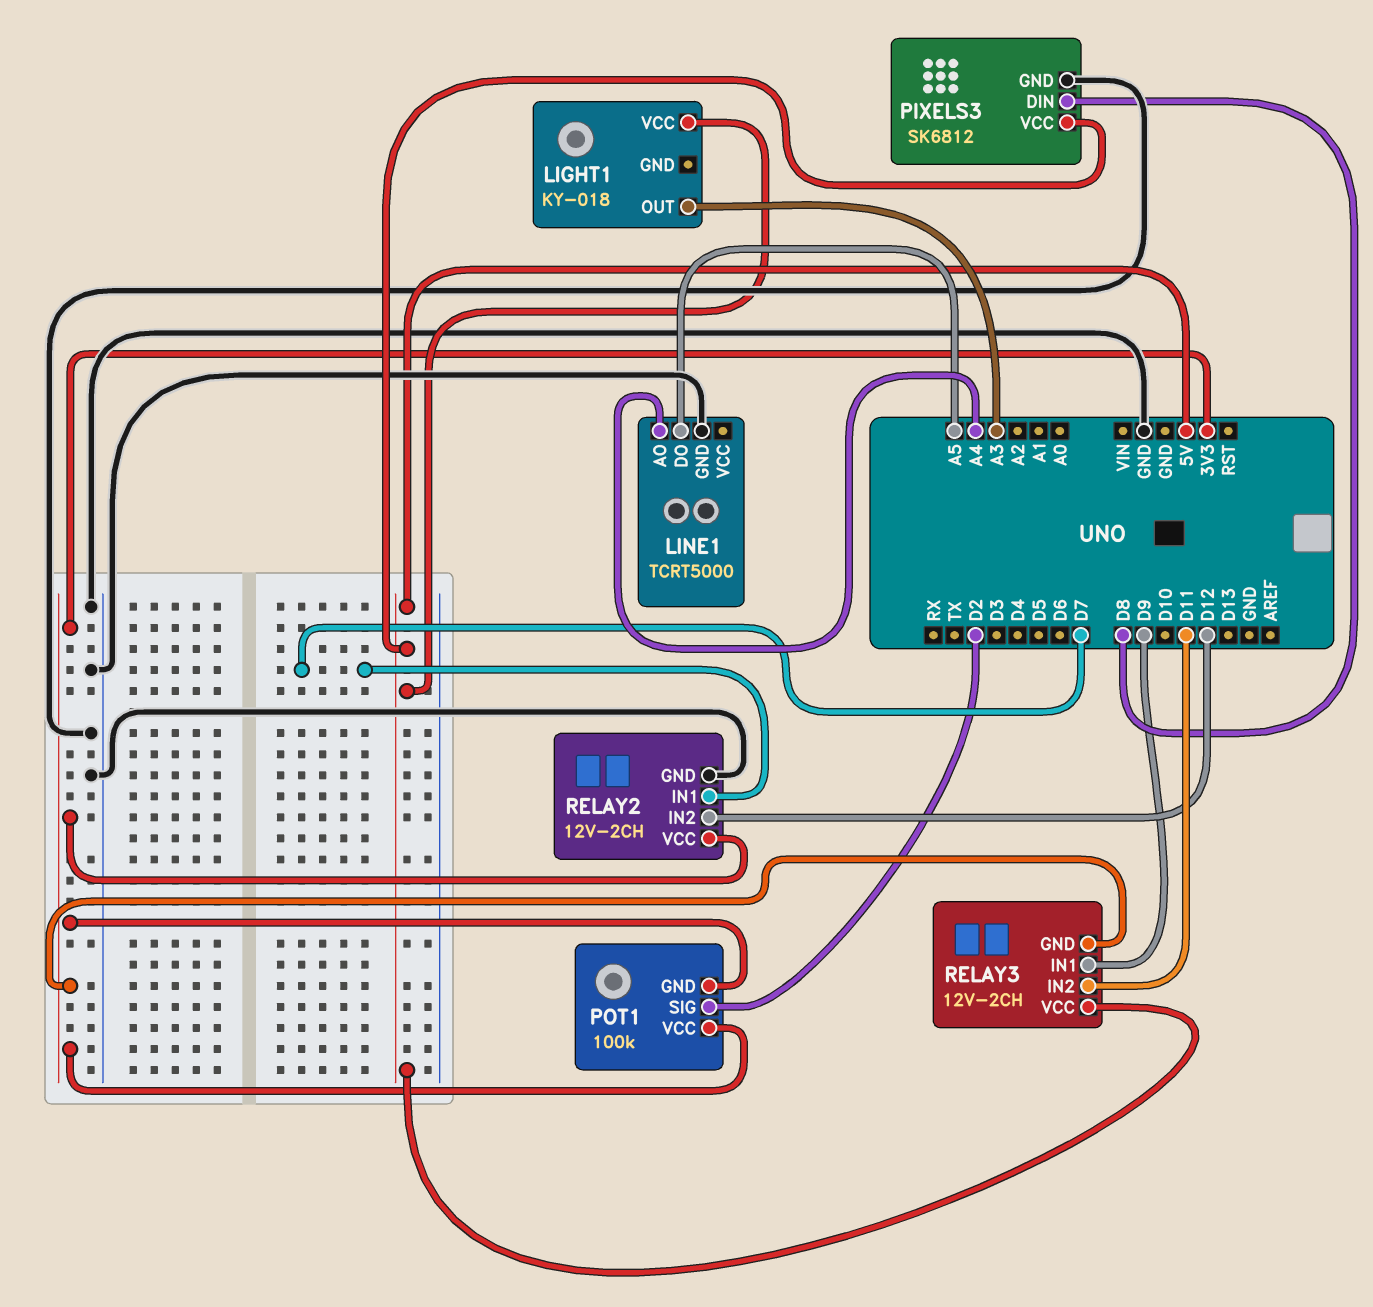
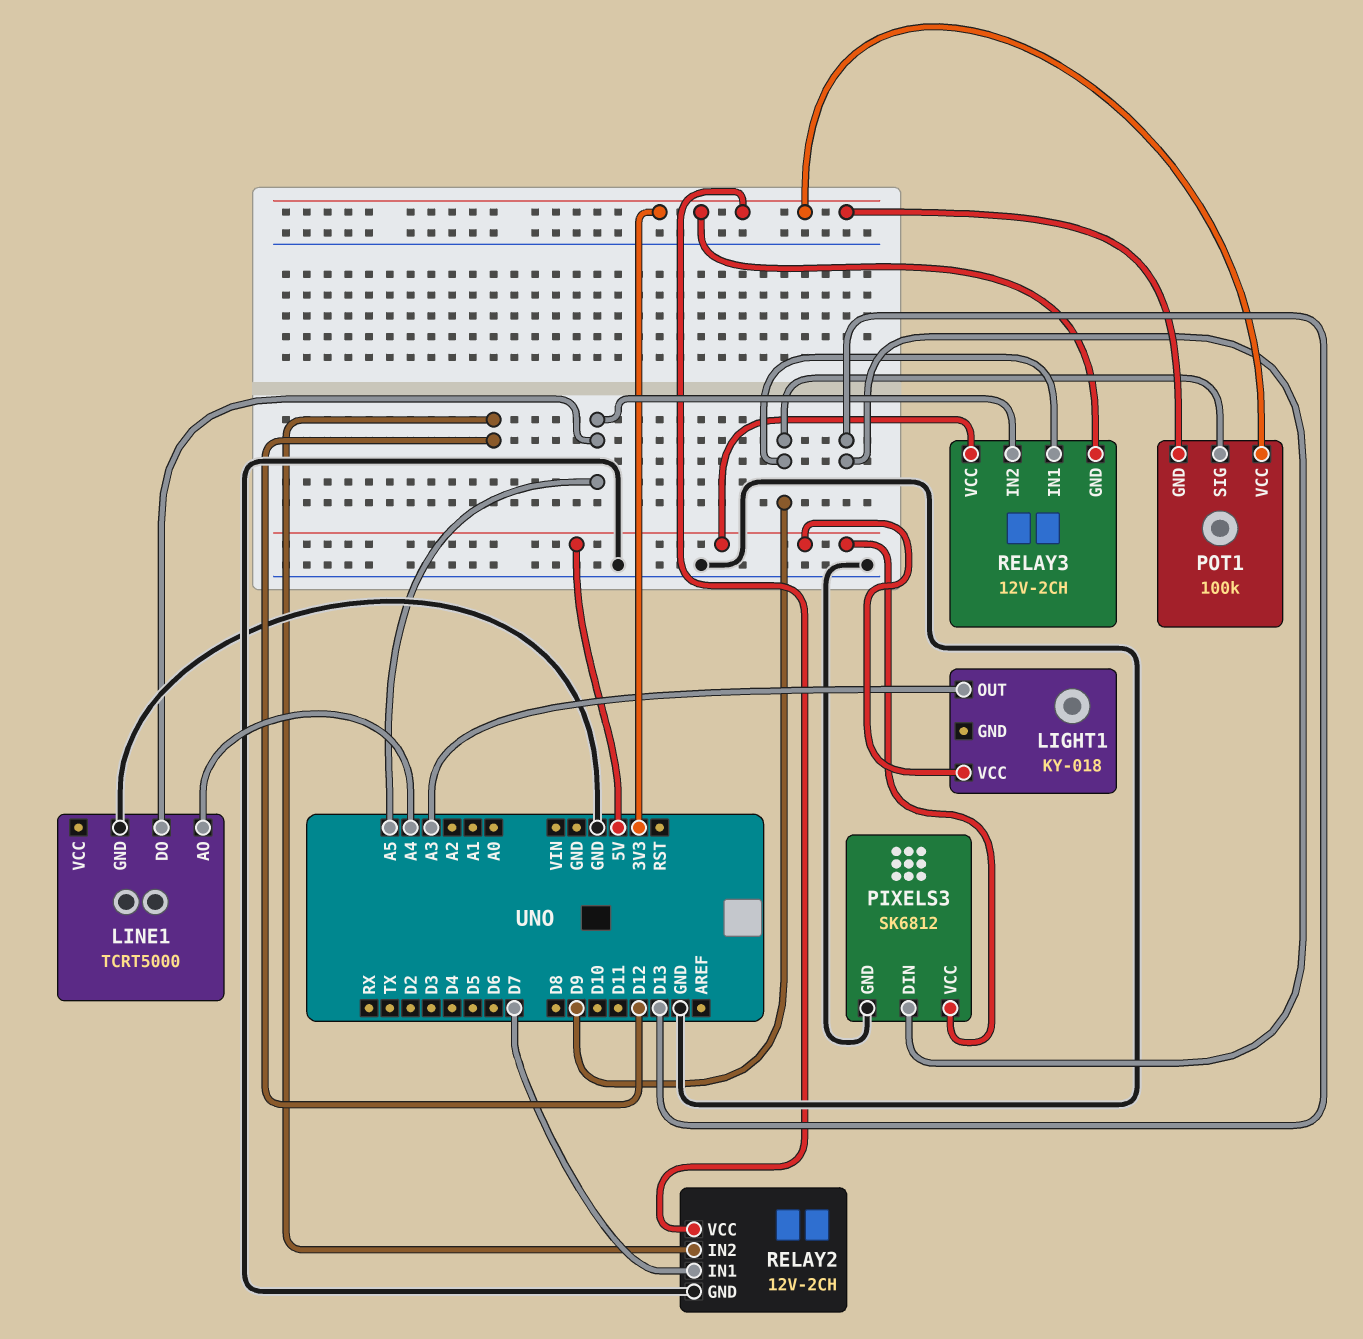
PIXELS3 pin DIN: D8 -> D13
POT1 pin SIG: D2 -> D9
RELAY3 pin IN2: D11 -> A5

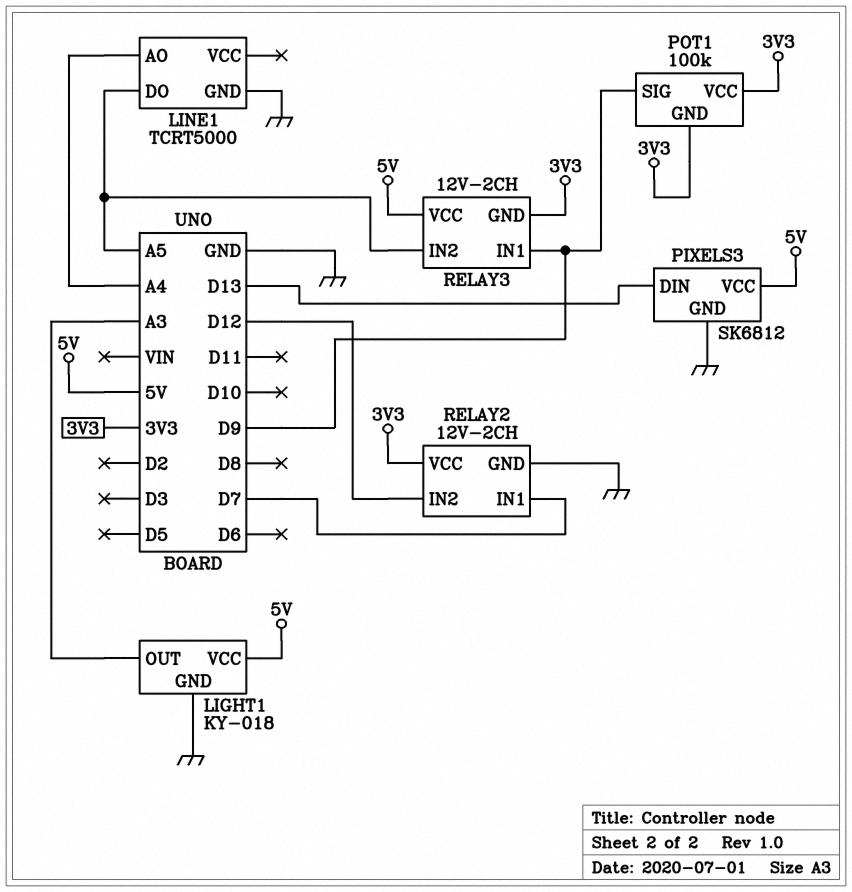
LIGHT1 pin GND: none -> GND

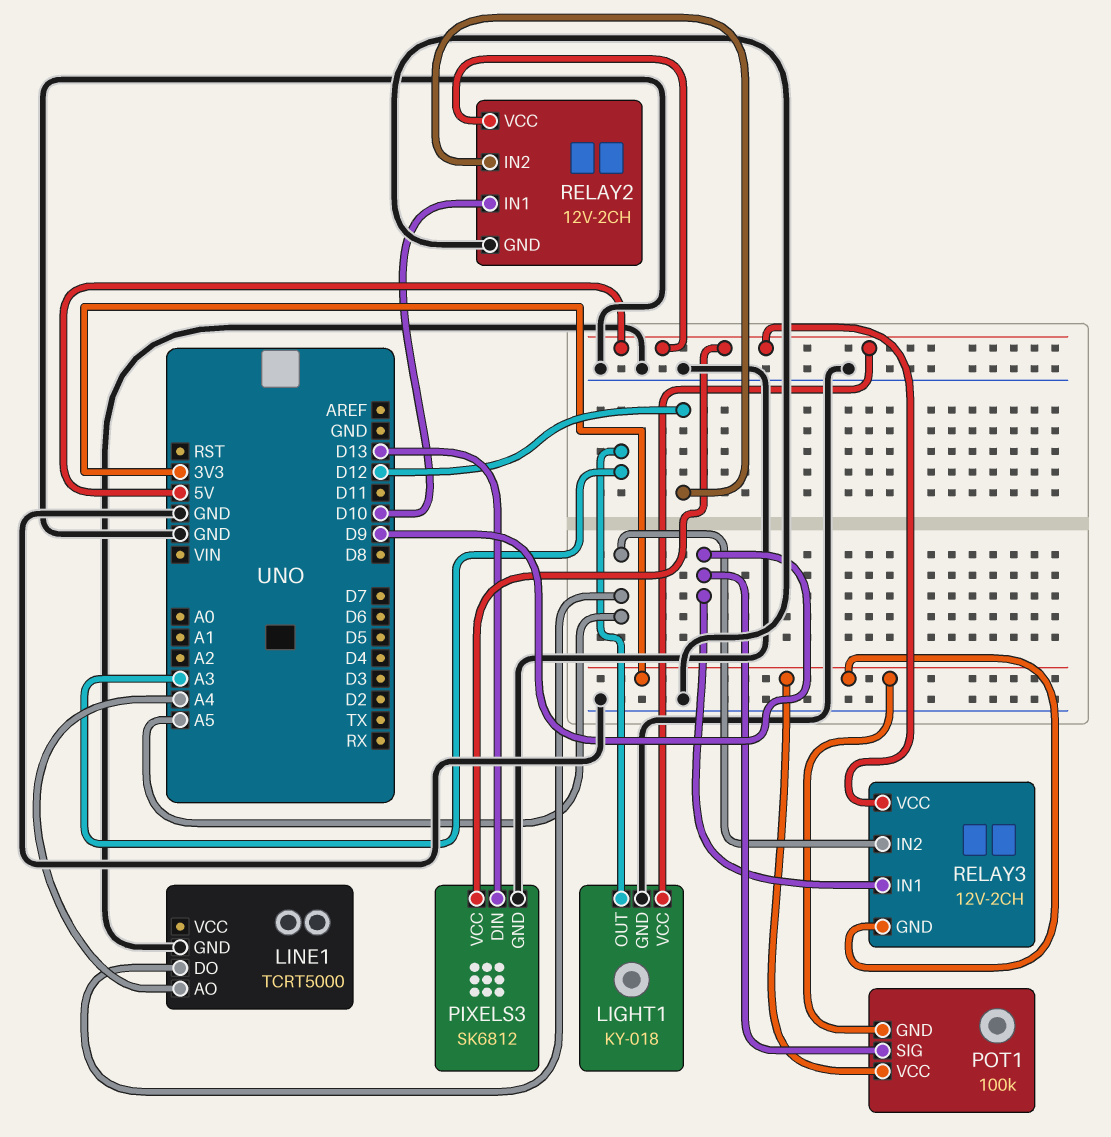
RELAY2 pin IN1: D7 -> D10
RELAY2 pin VCC: 3V3 -> 5V

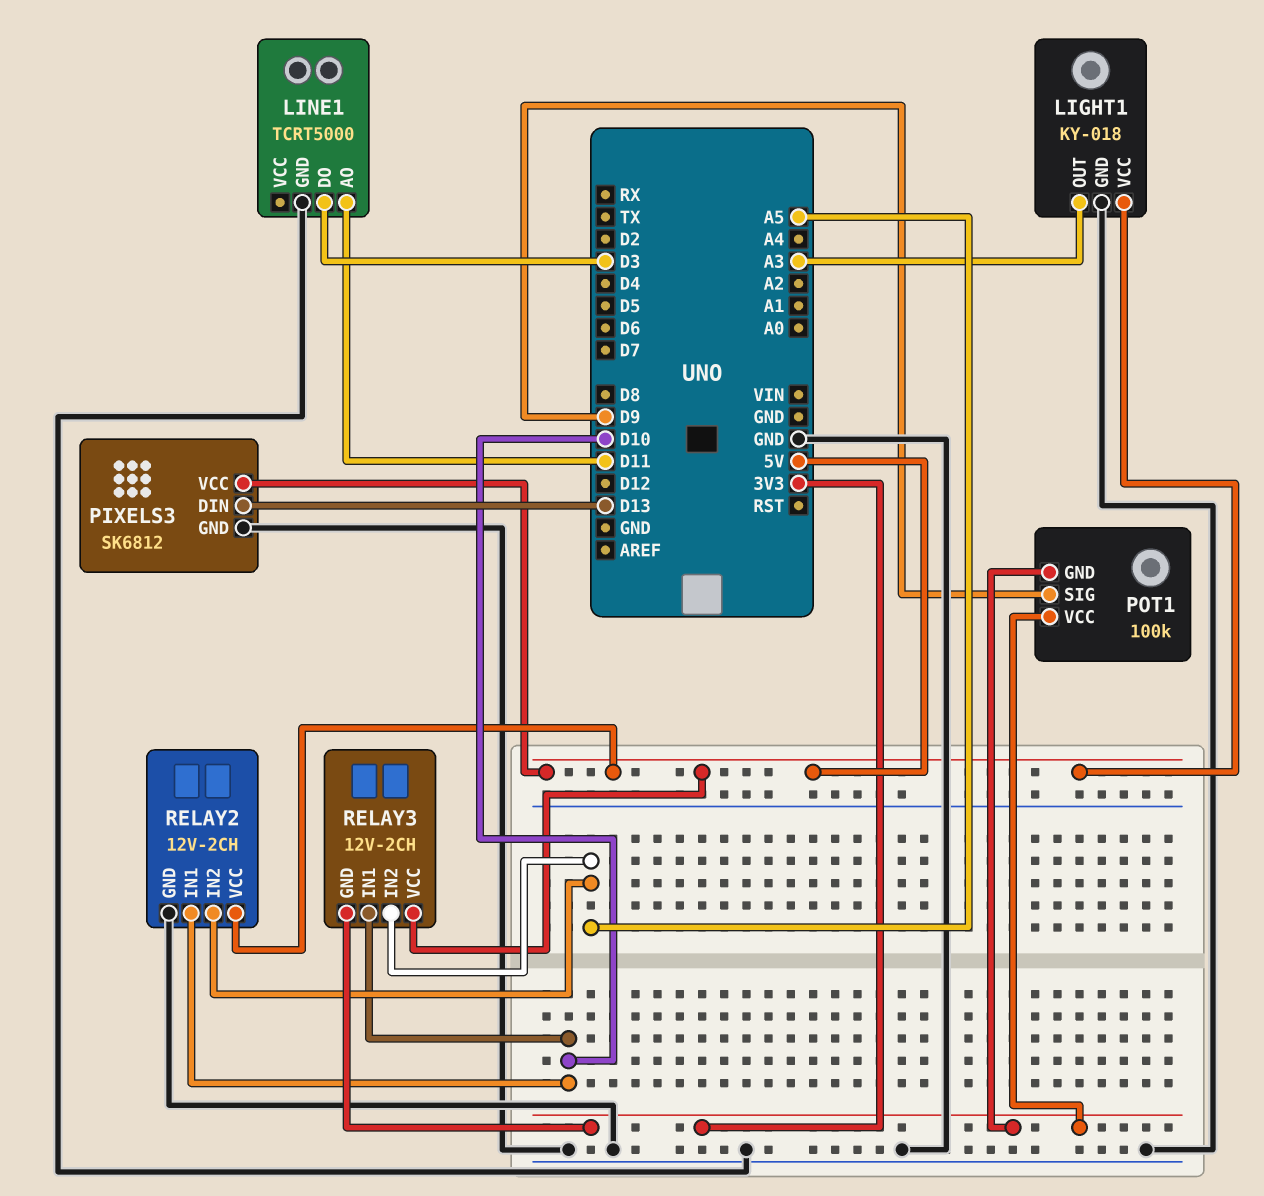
LINE1 pin AO: A4 -> D11
LINE1 pin DO: A5 -> D3
RELAY2 pin IN2: D12 -> A5
RELAY3 pin IN1: D9 -> D10

